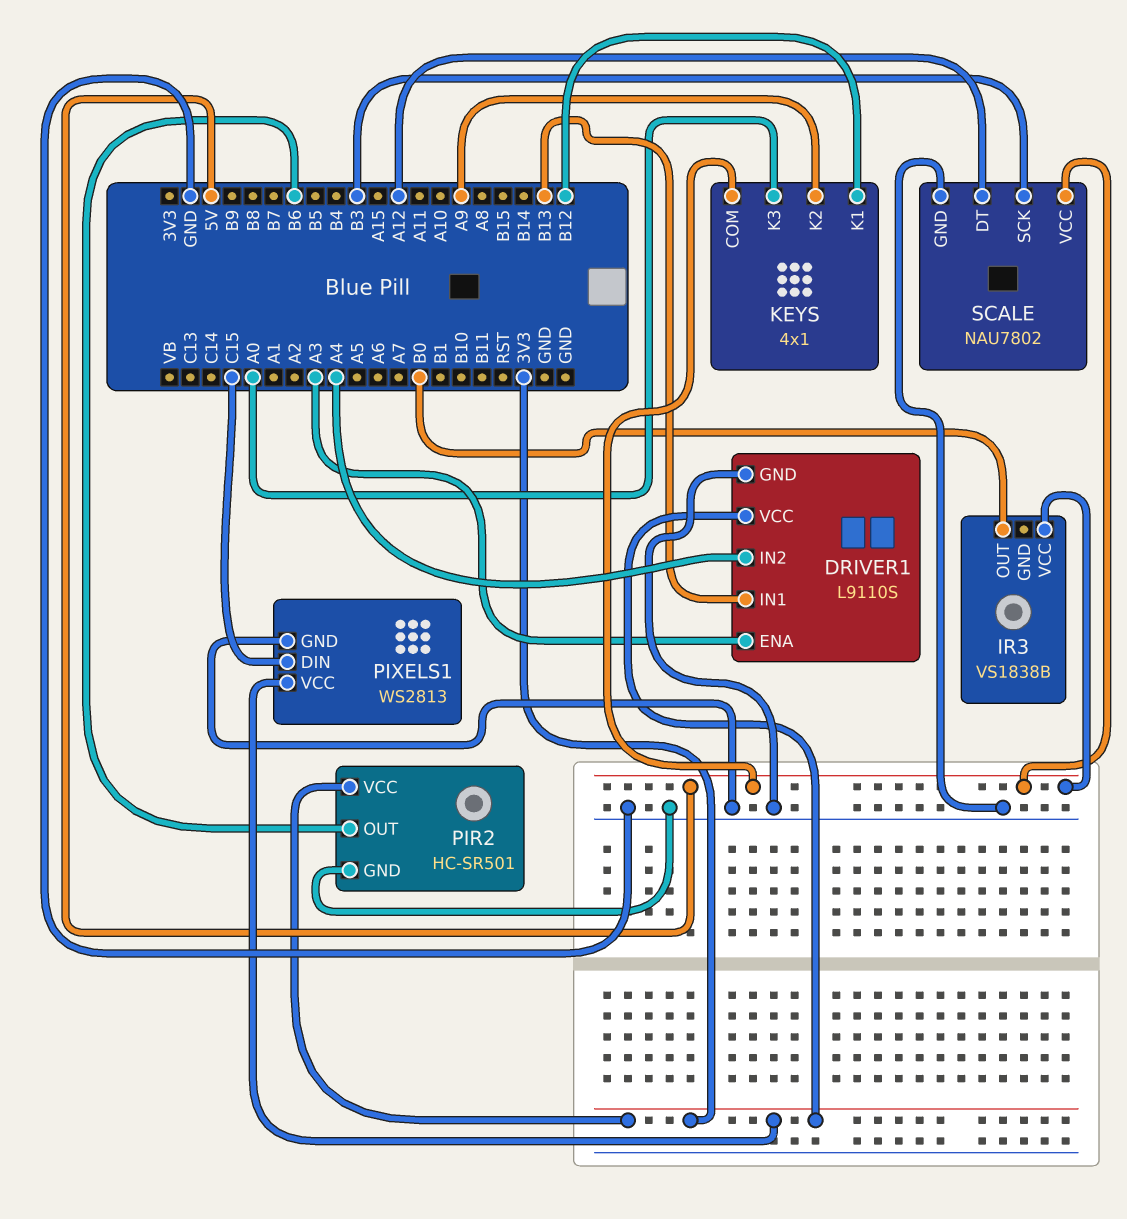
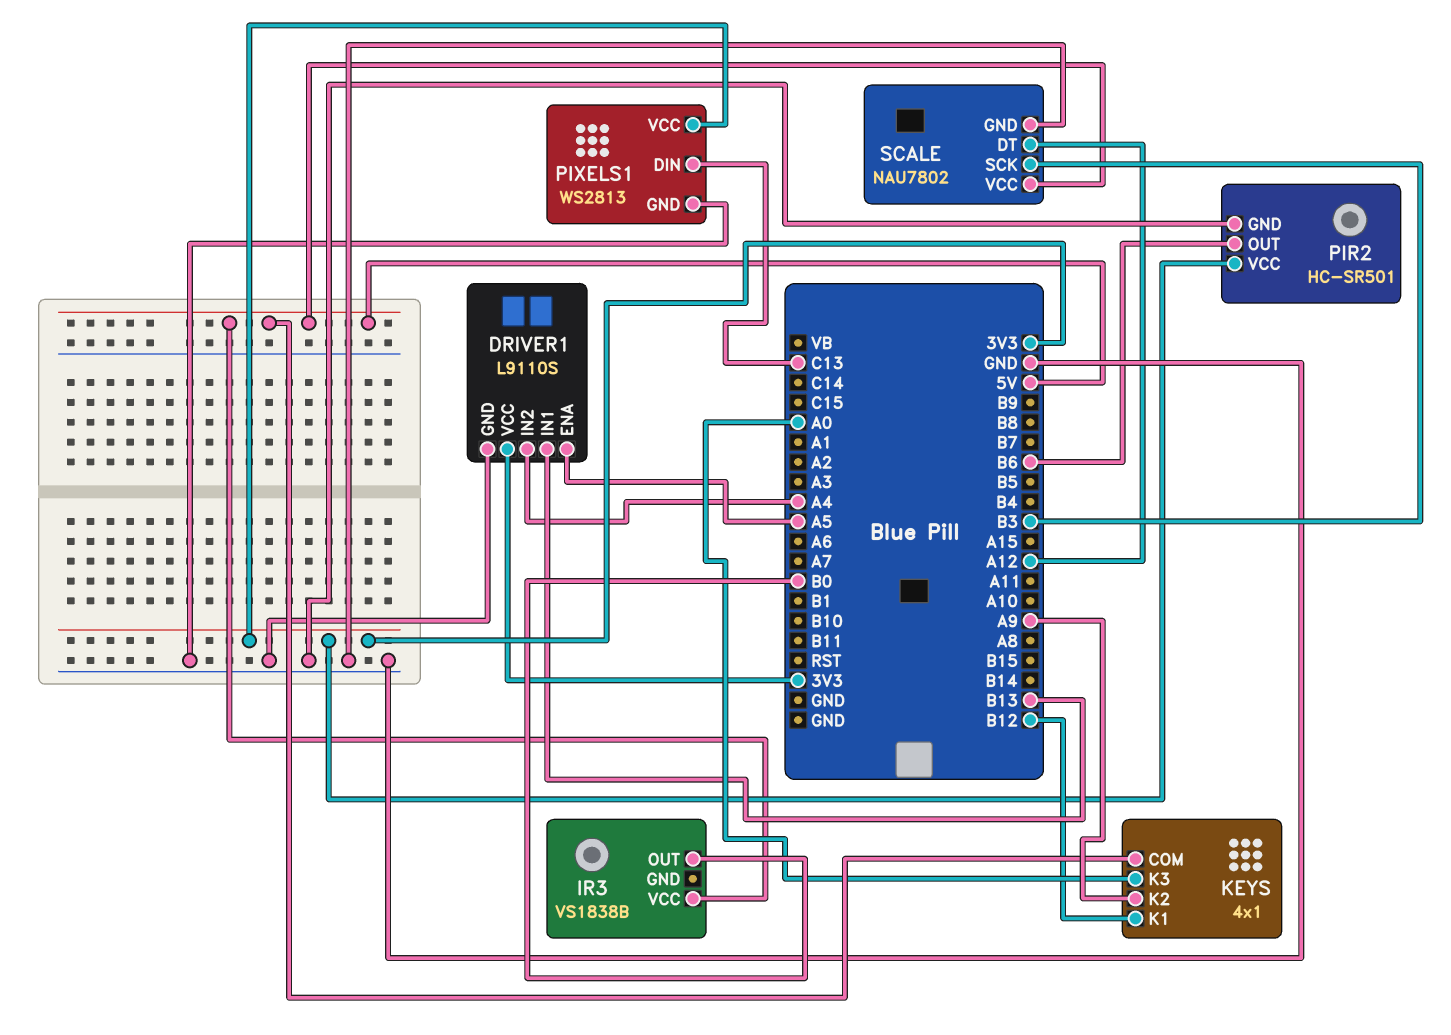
DRIVER1 pin ENA: A3 -> A5
PIXELS1 pin DIN: C15 -> C13

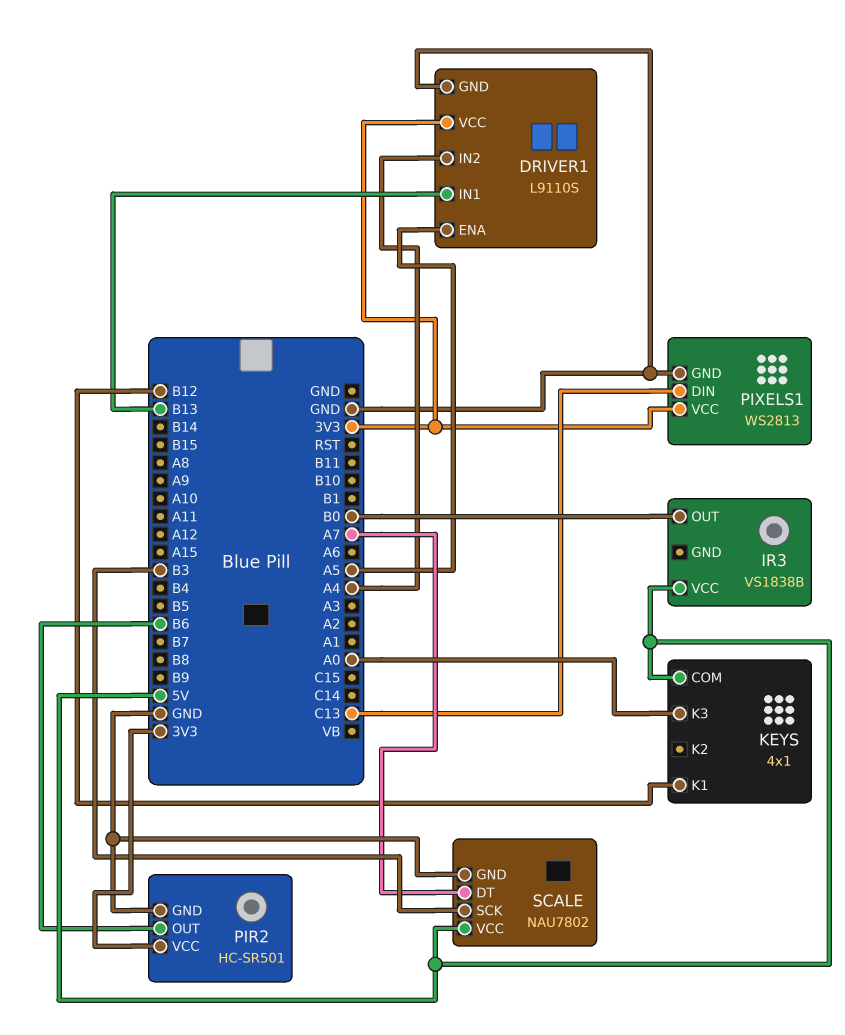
KEYS pin K2: A9 -> none
SCALE pin DT: A12 -> A7

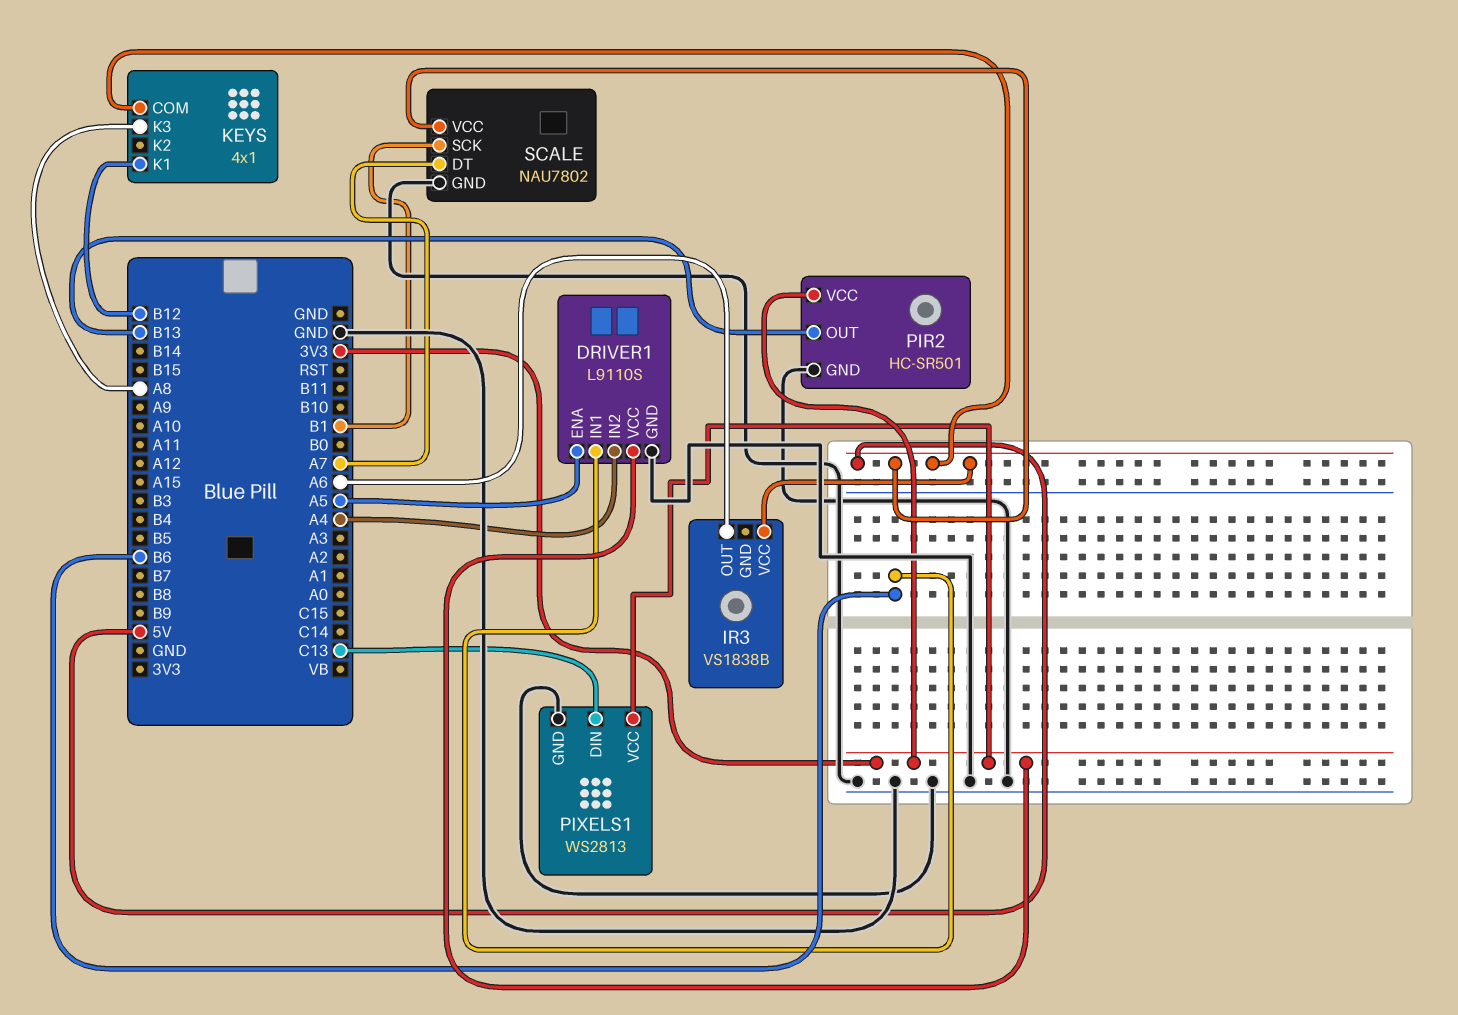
DRIVER1 pin IN1: B13 -> B6
IR3 pin OUT: B0 -> A6
KEYS pin K3: A0 -> A8
PIR2 pin OUT: B6 -> B13
SCALE pin SCK: B3 -> B1

